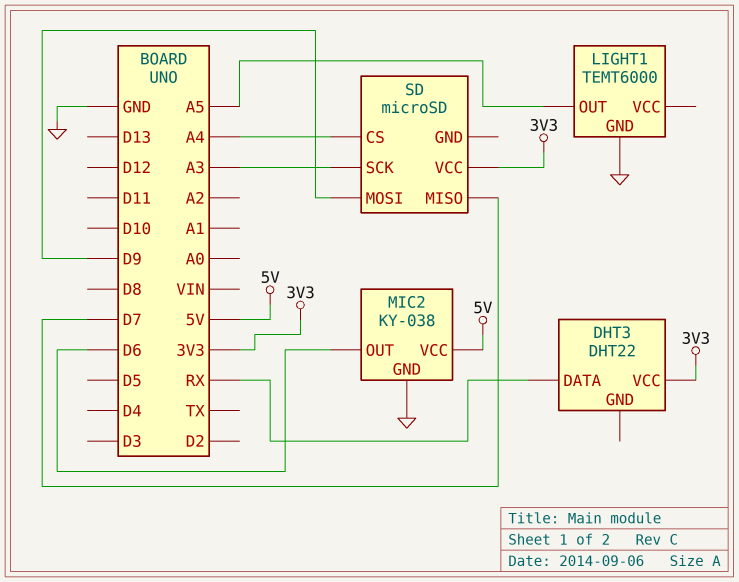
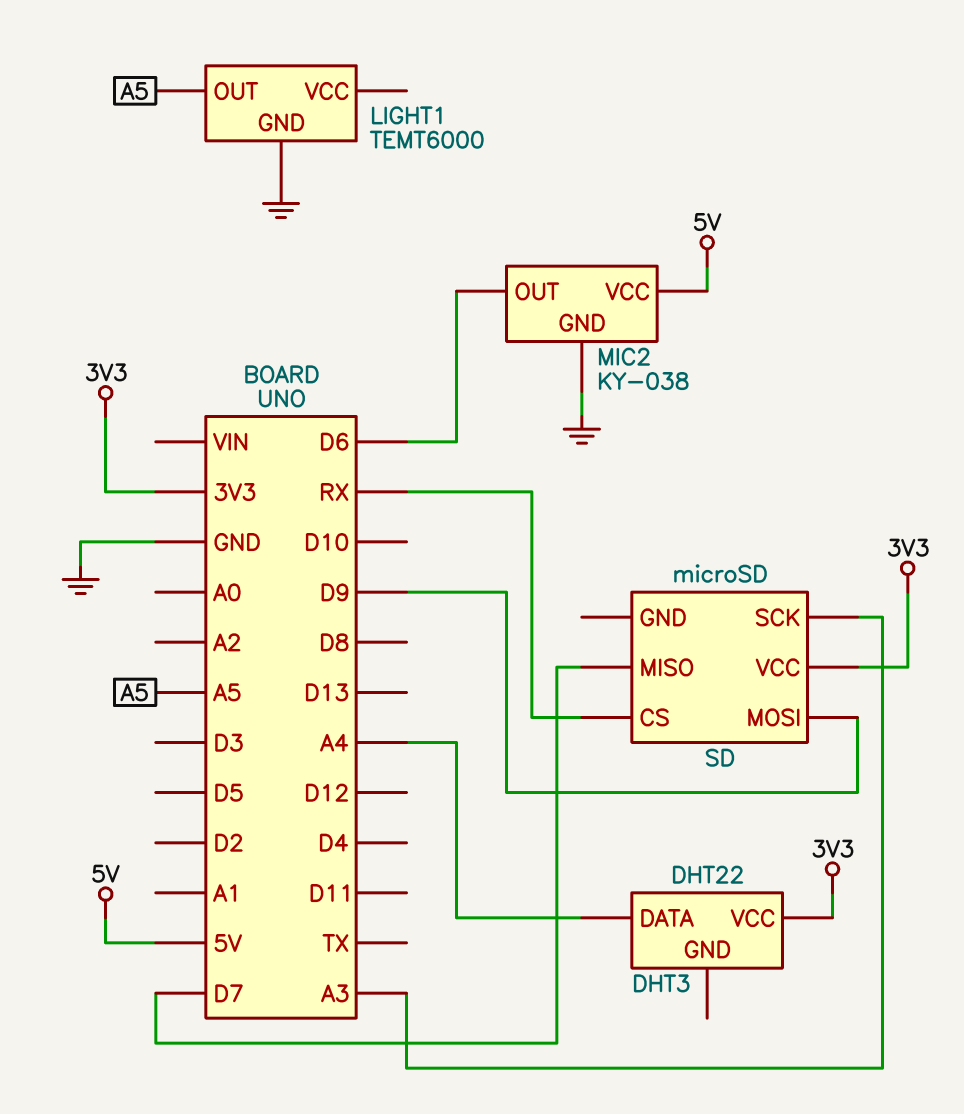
DHT3 pin DATA: RX -> A4
SD pin CS: A4 -> RX

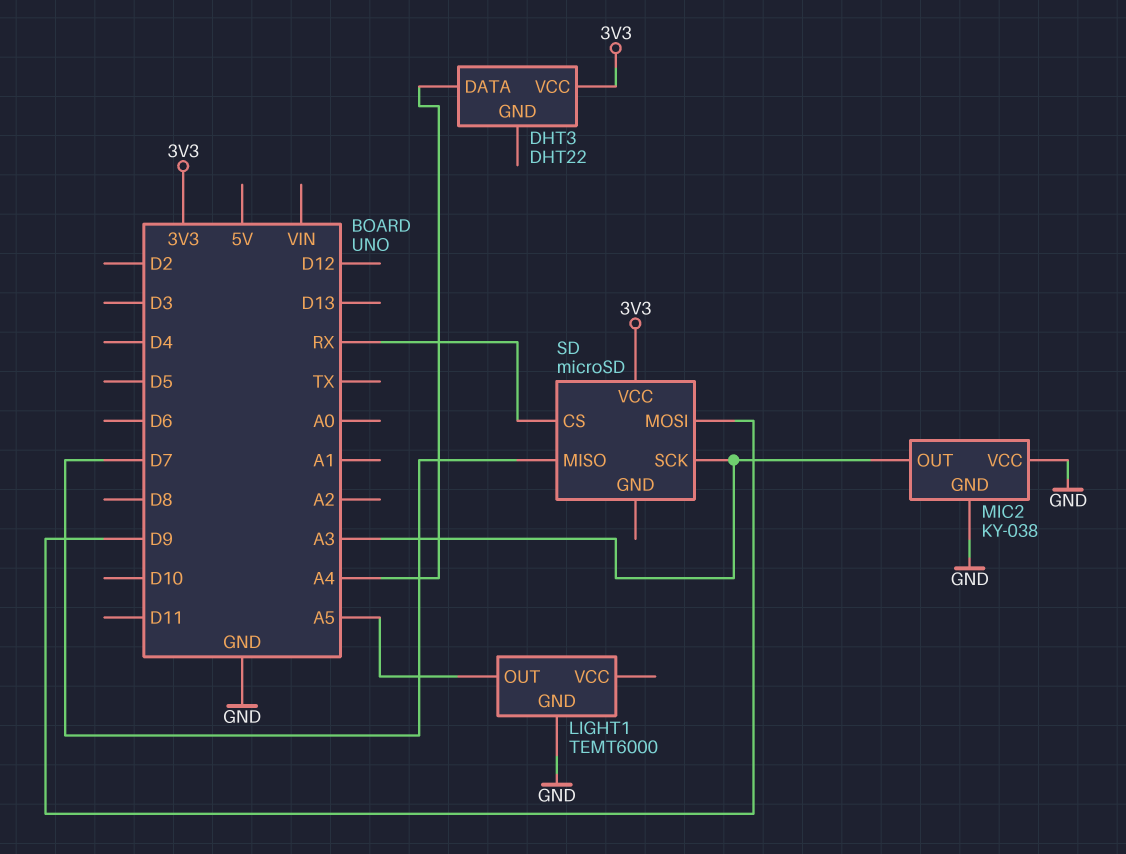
MIC2 pin OUT: D6 -> A3
MIC2 pin VCC: 5V -> GND

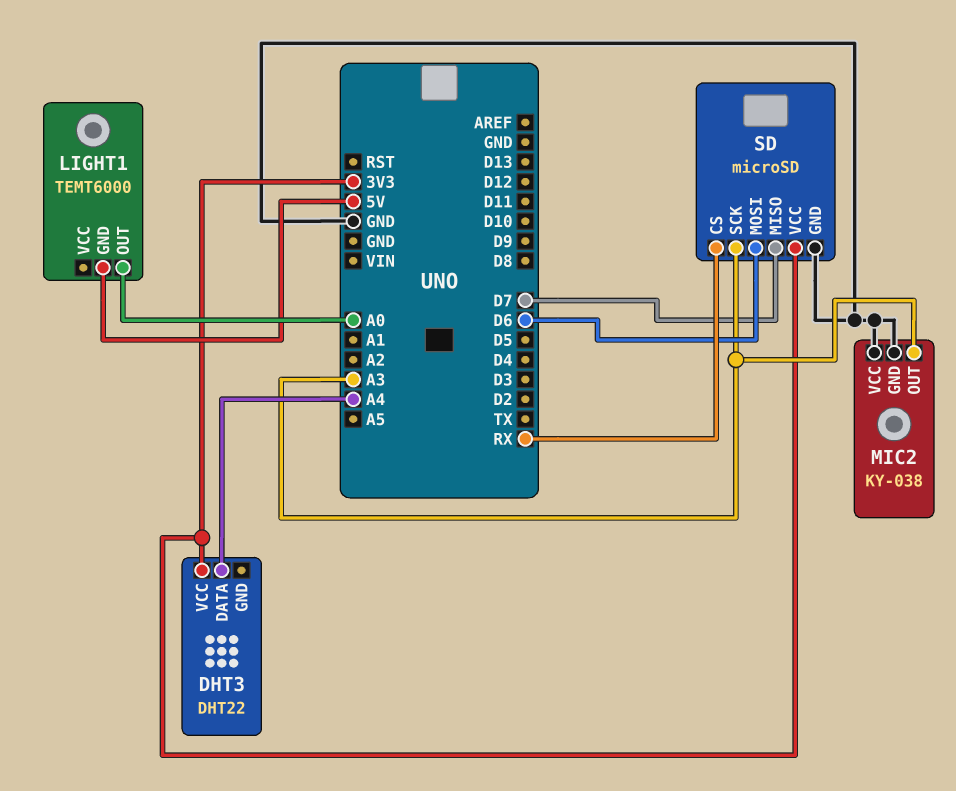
LIGHT1 pin GND: GND -> 5V
LIGHT1 pin OUT: A5 -> A0
SD pin GND: none -> GND
SD pin MOSI: D9 -> D6

